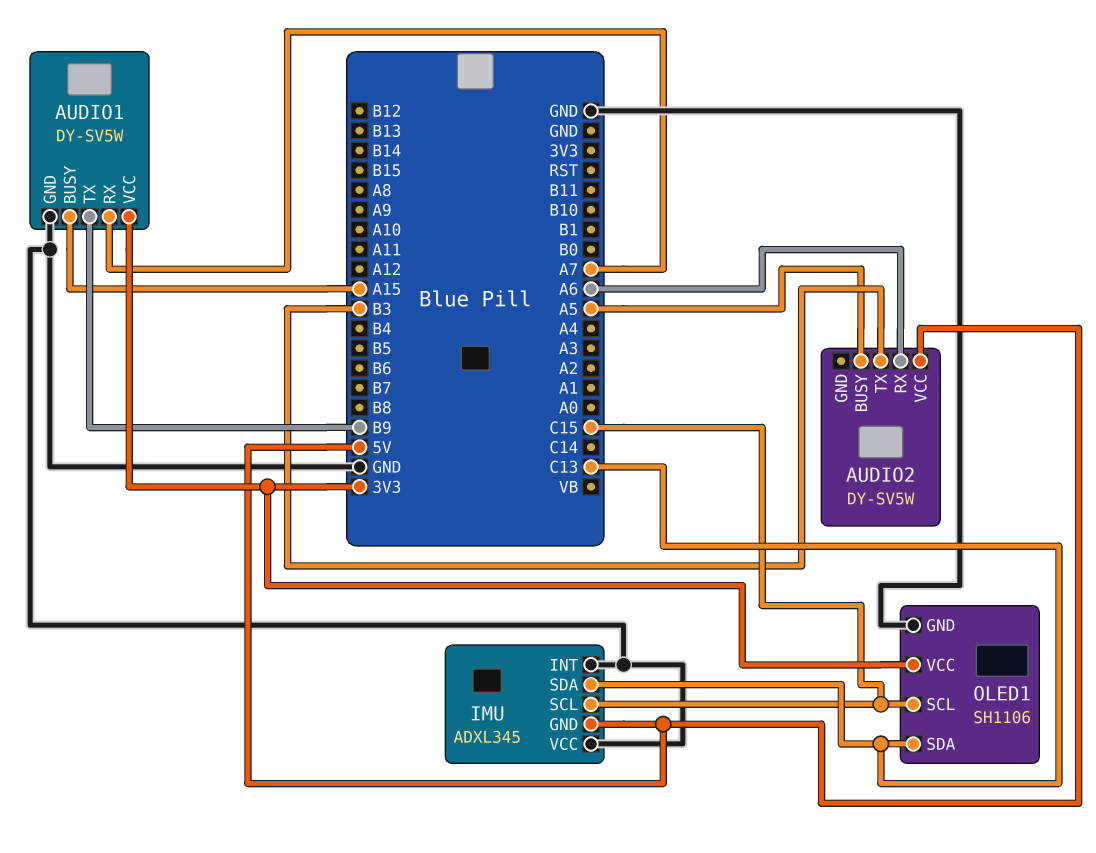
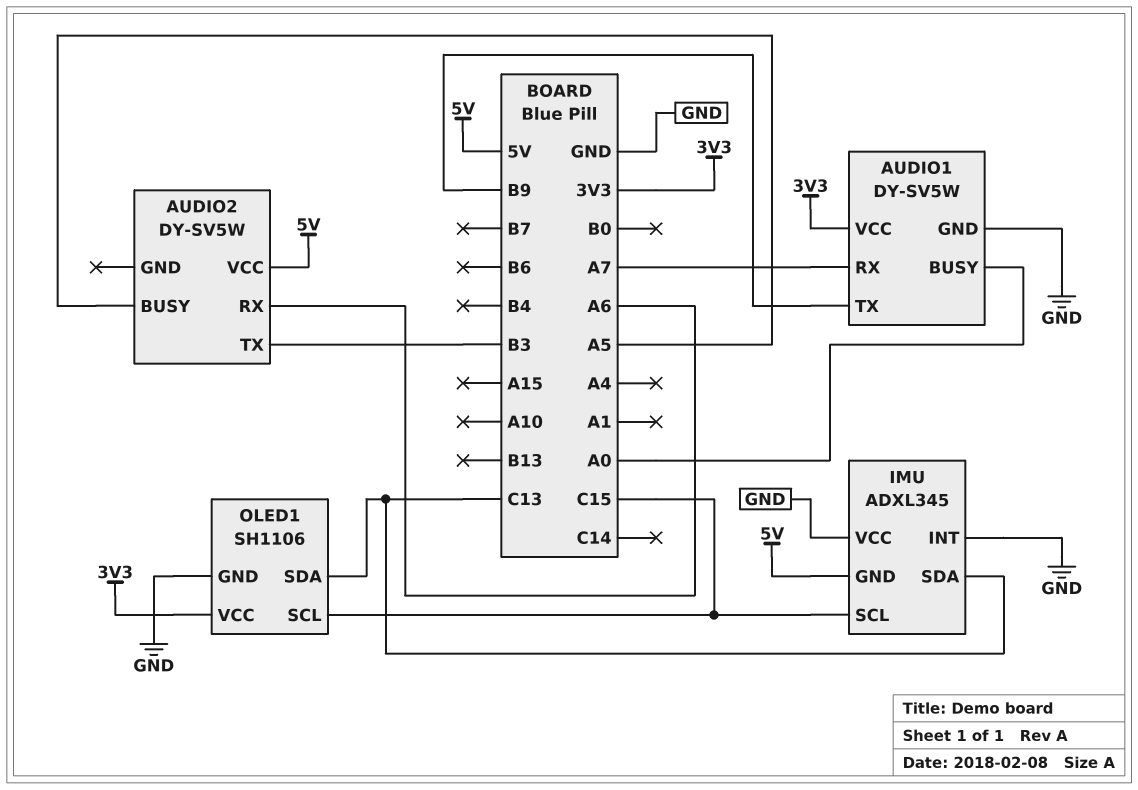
AUDIO1 pin BUSY: A15 -> A0

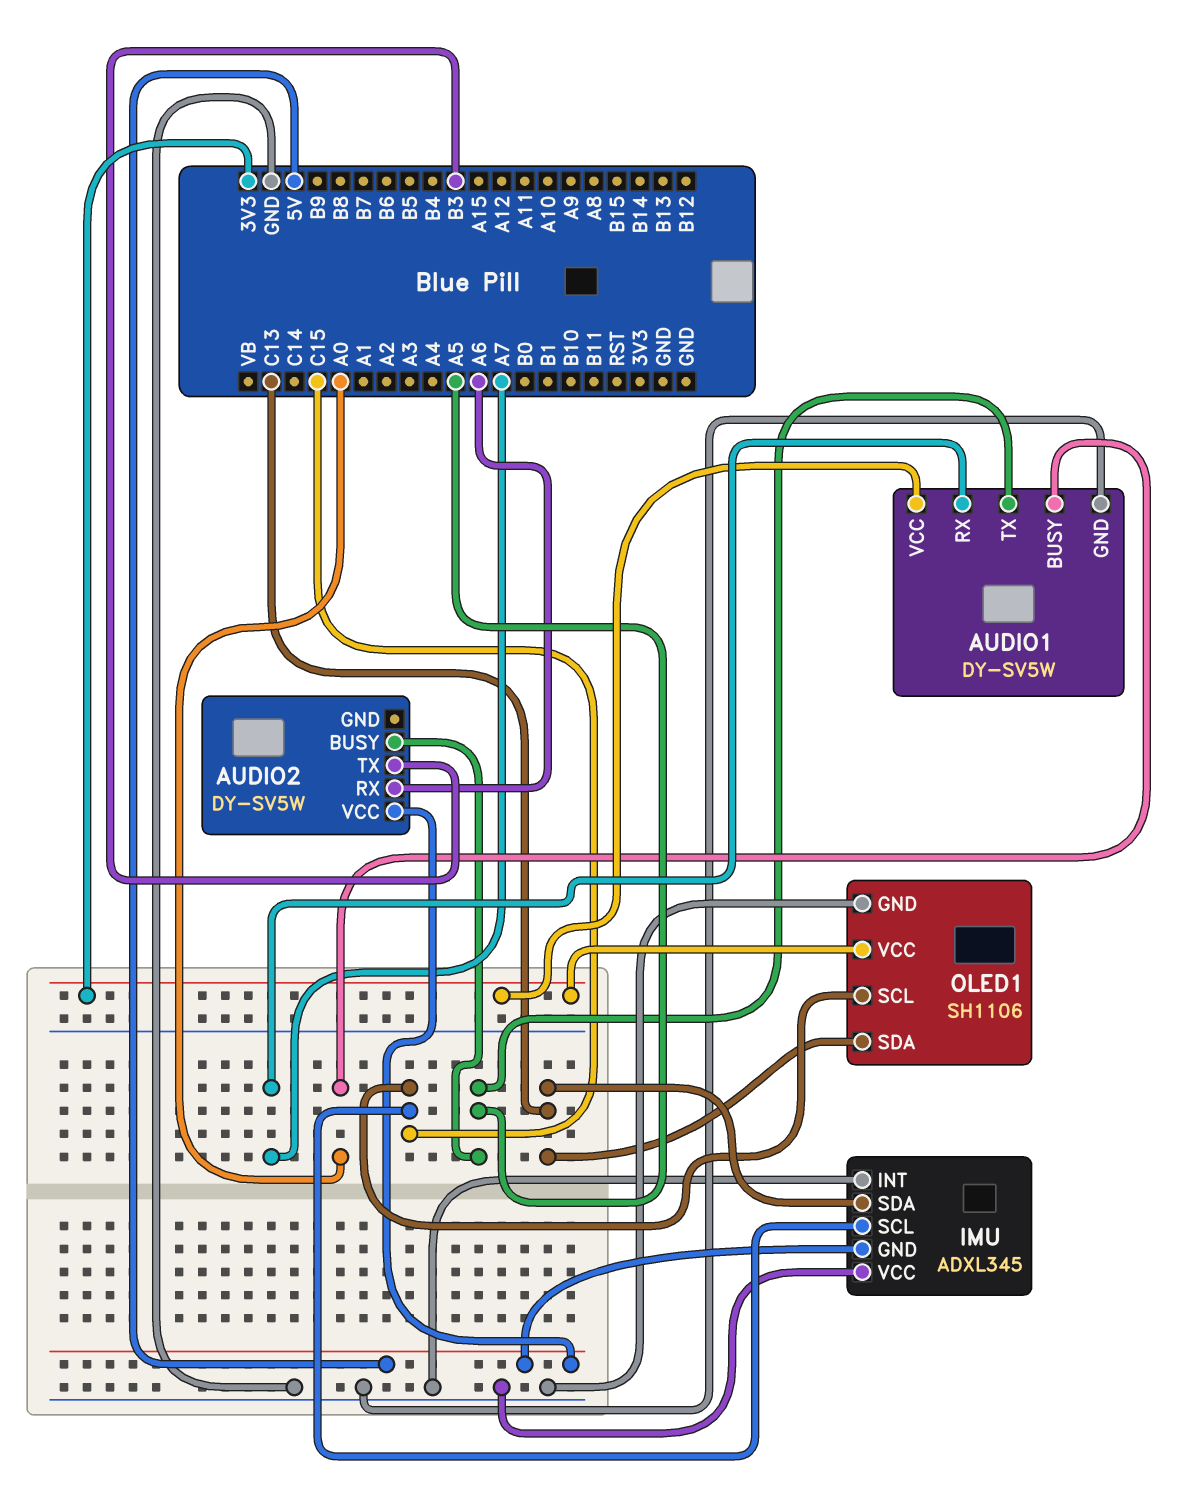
AUDIO1 pin TX: B9 -> A5

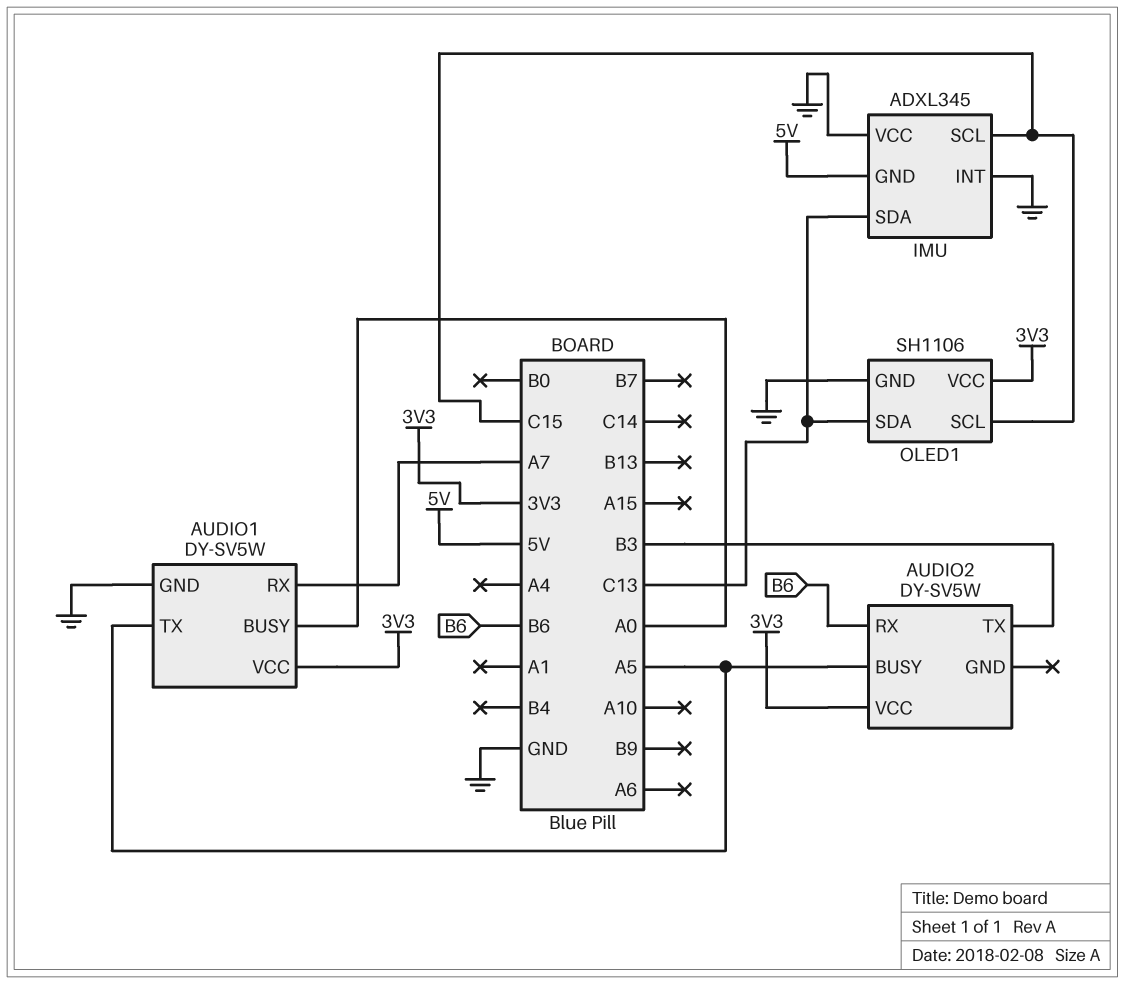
AUDIO2 pin RX: A6 -> B6
AUDIO2 pin VCC: 5V -> 3V3

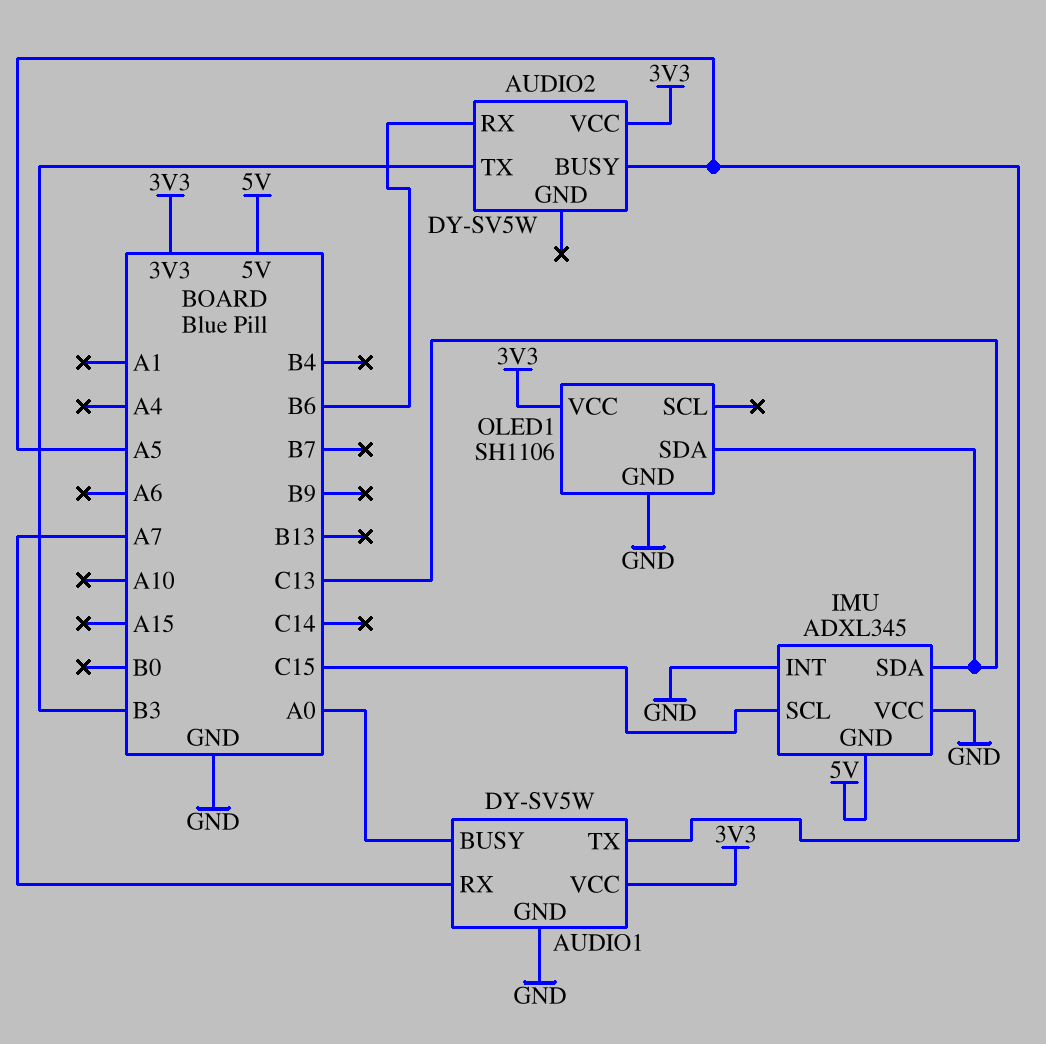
OLED1 pin SCL: C15 -> none

